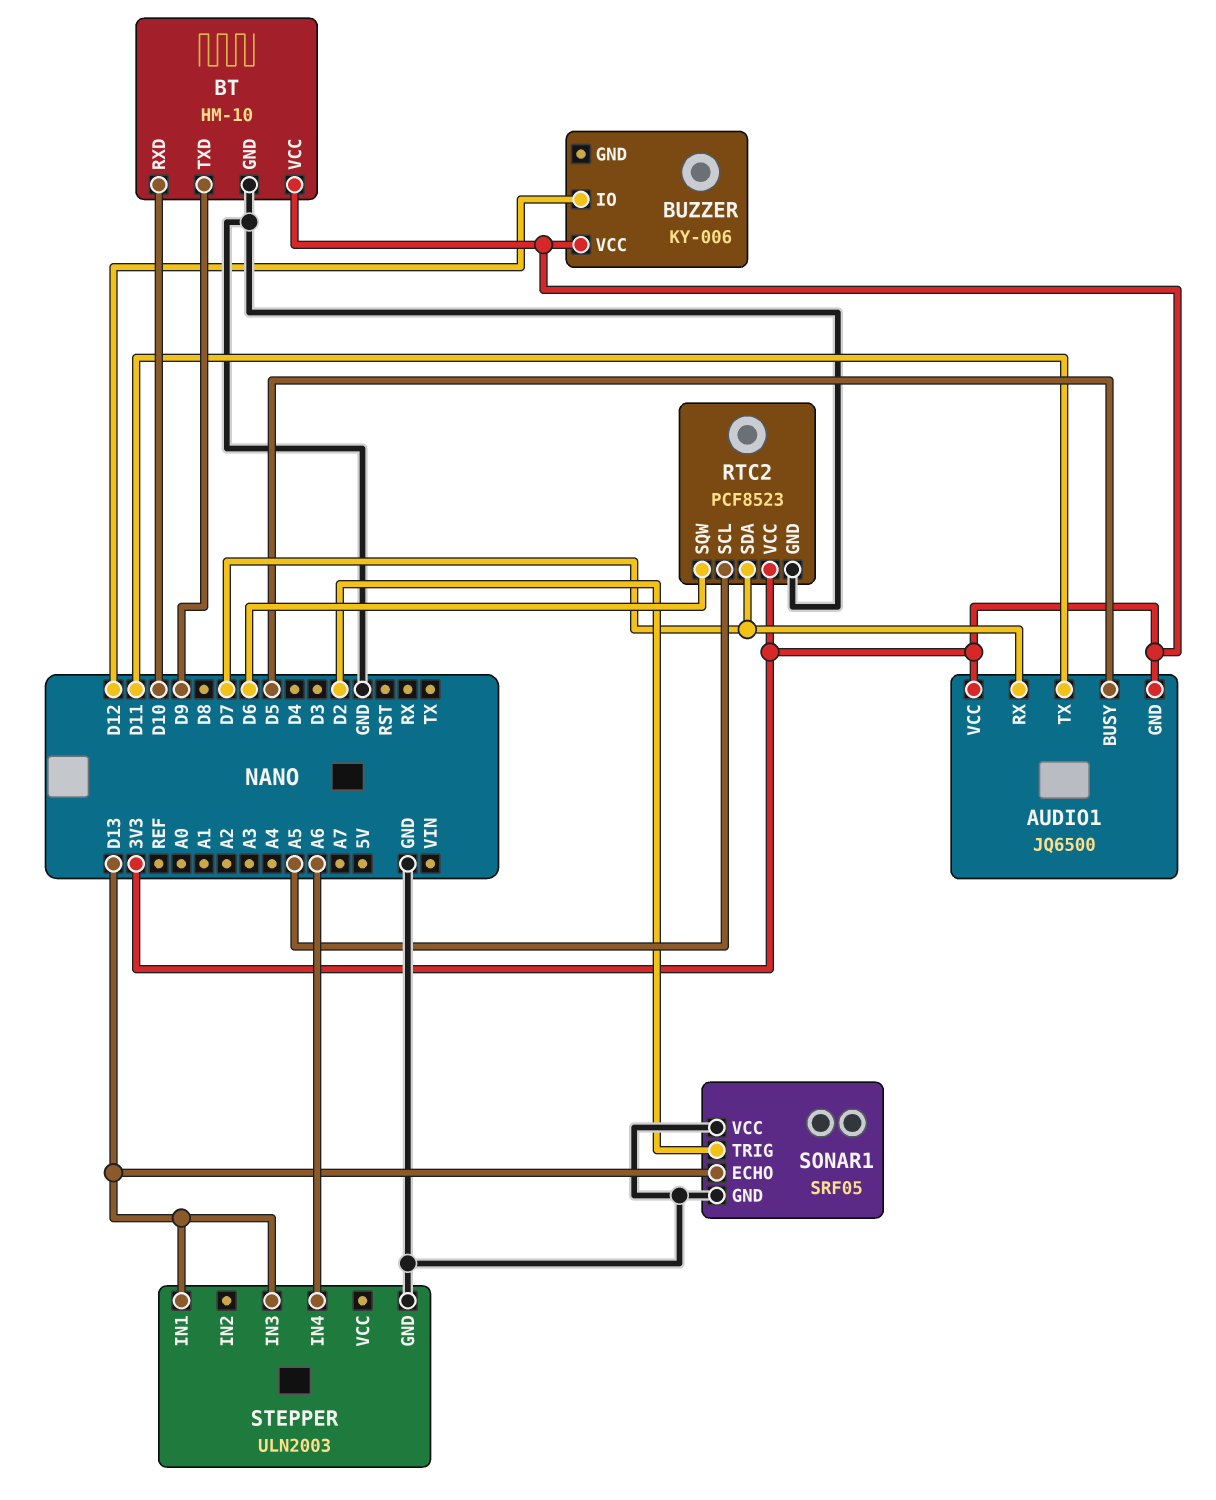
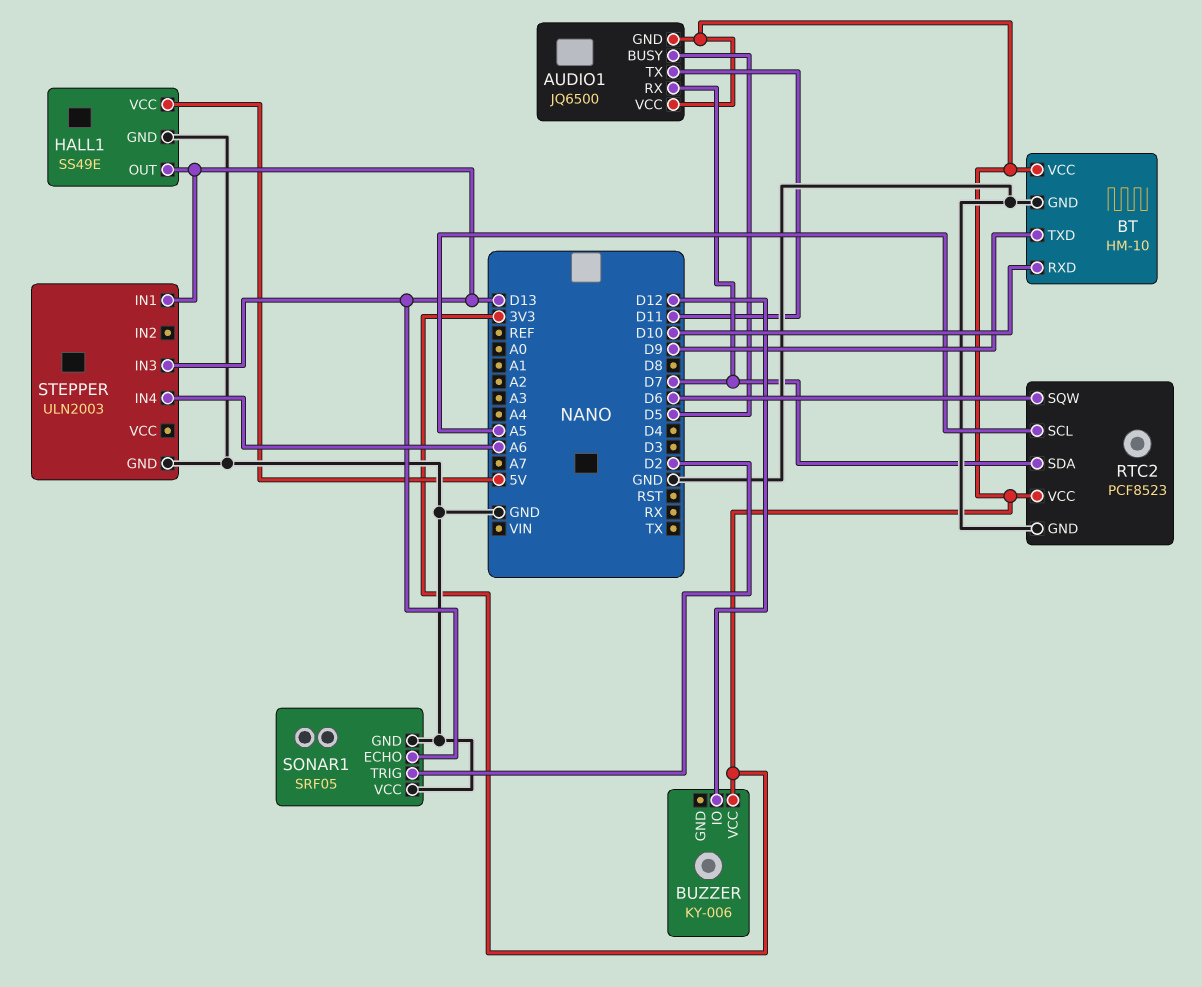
HALL1: none -> SS49E
HALL1 pin GND: none -> GND
HALL1 pin OUT: none -> D13
HALL1 pin VCC: none -> 5V

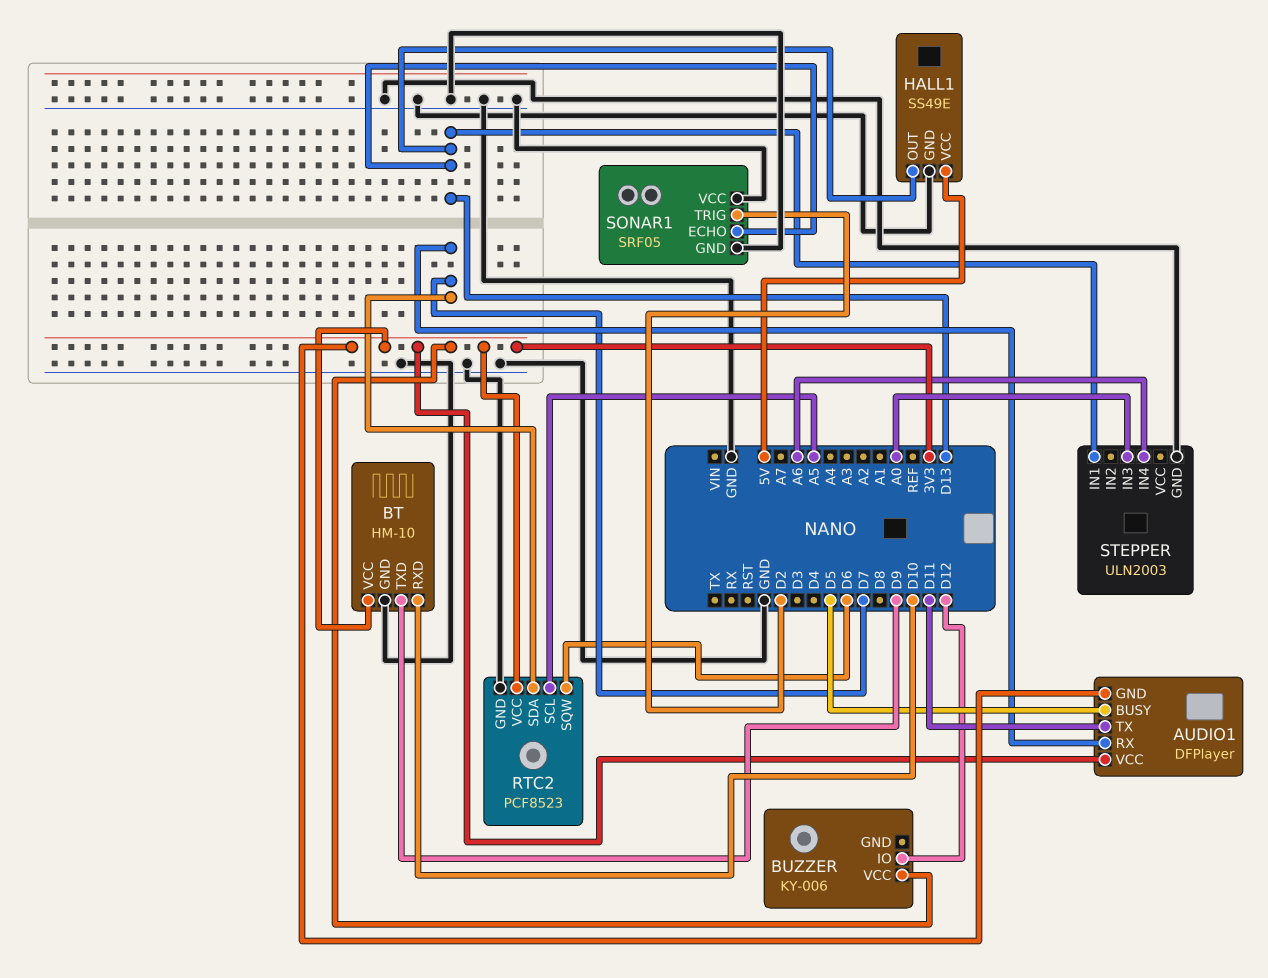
AUDIO1: JQ6500 -> DFPlayer
STEPPER pin IN3: D13 -> A0

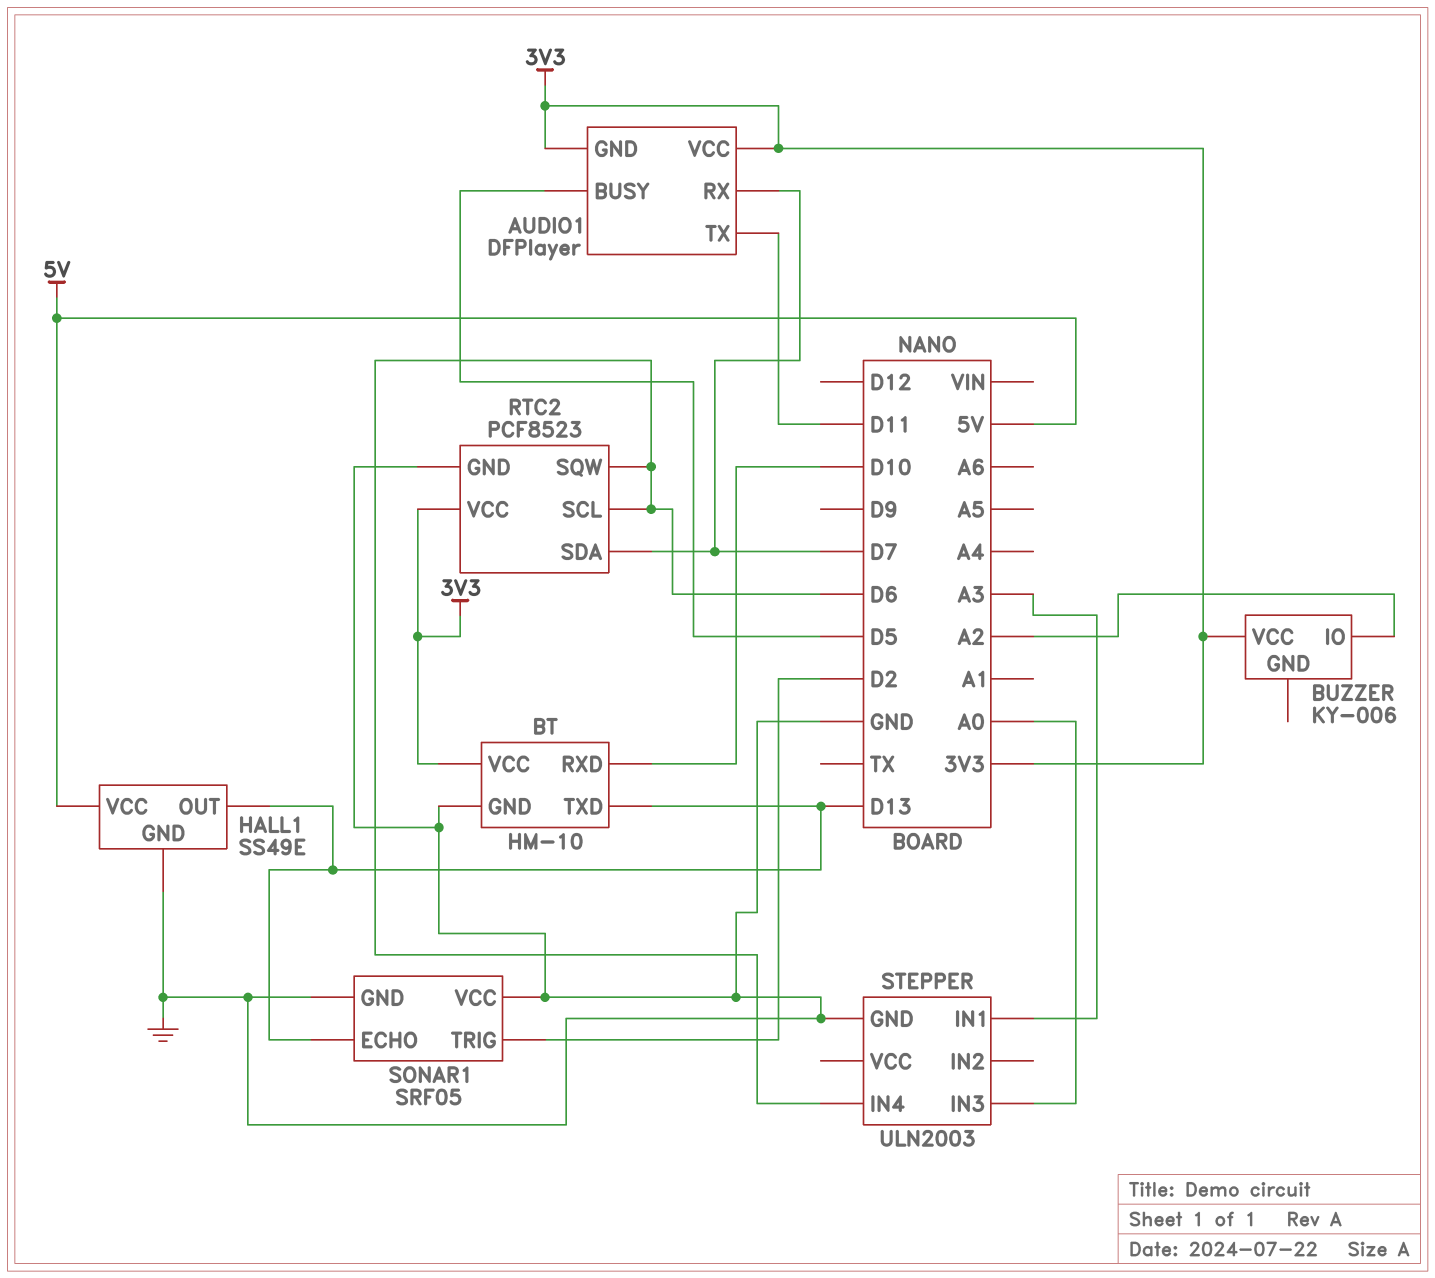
BT pin TXD: D9 -> D13
BUZZER pin IO: D12 -> A2
RTC2 pin SCL: A5 -> D6
STEPPER pin IN1: D13 -> A3
STEPPER pin IN4: A6 -> D6

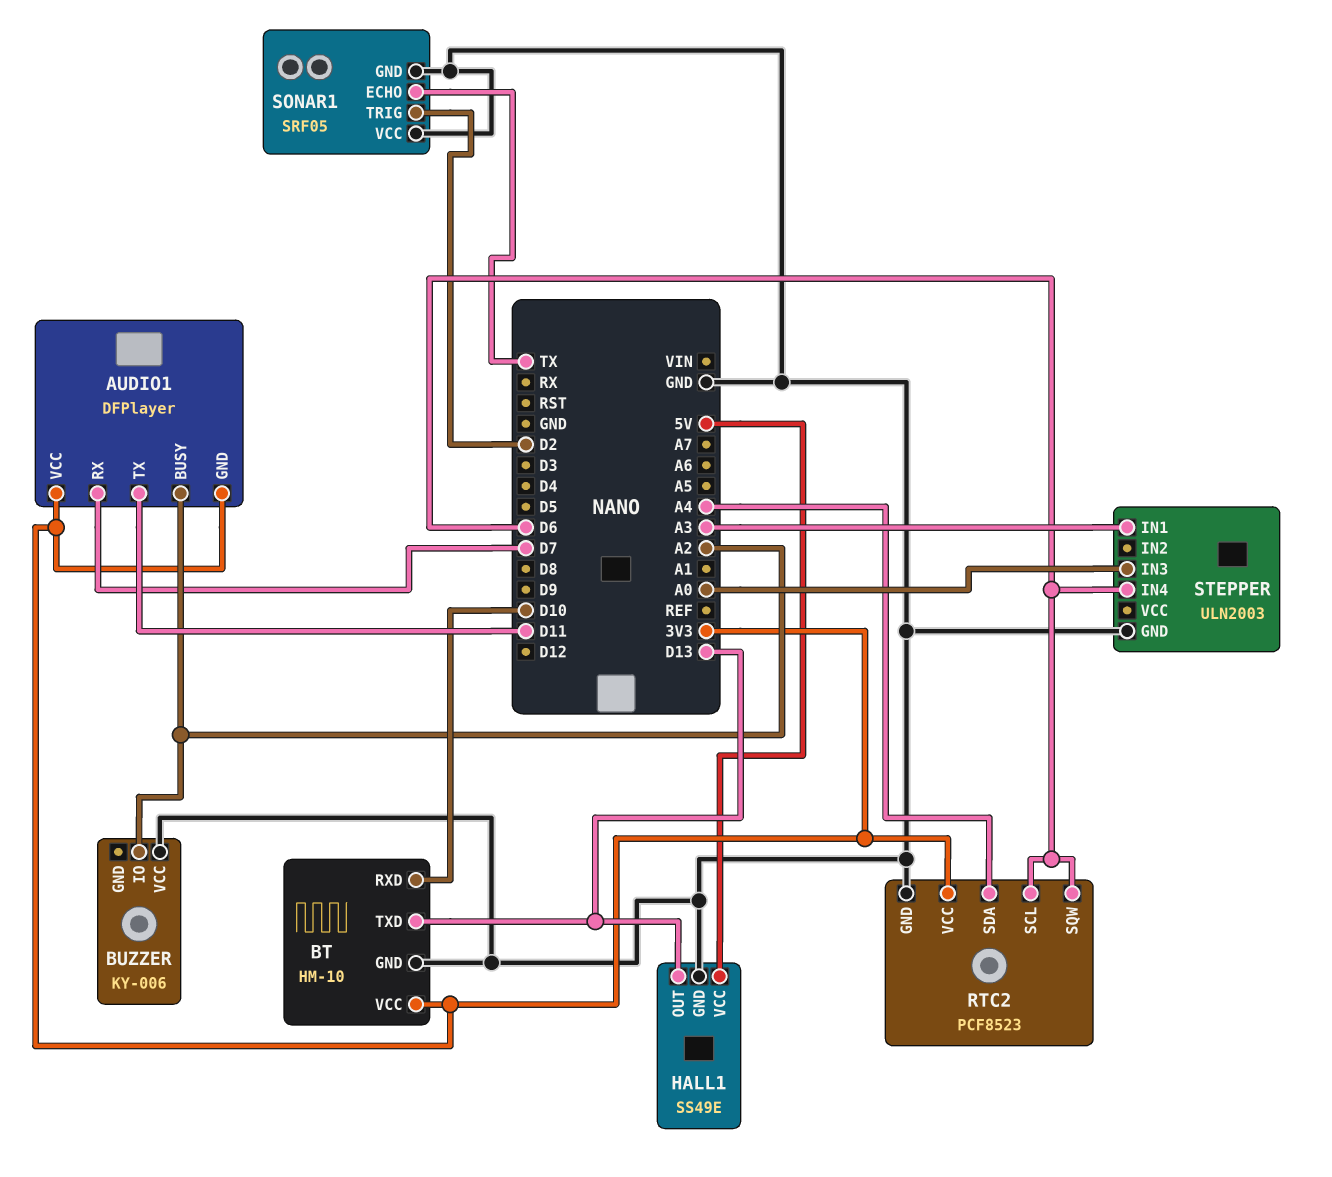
AUDIO1 pin BUSY: D5 -> A2
BUZZER pin VCC: 3V3 -> GND
RTC2 pin SDA: D7 -> A4
SONAR1 pin ECHO: D13 -> TX

